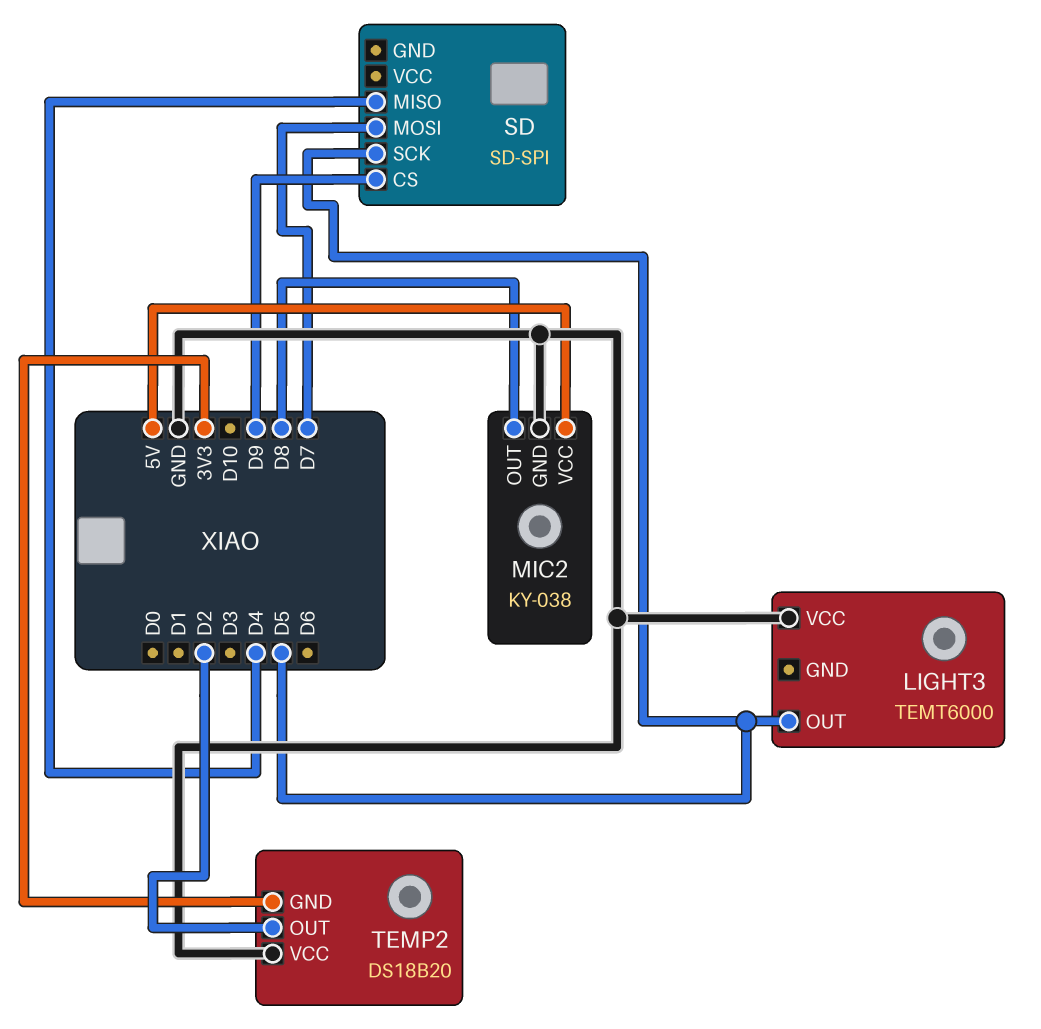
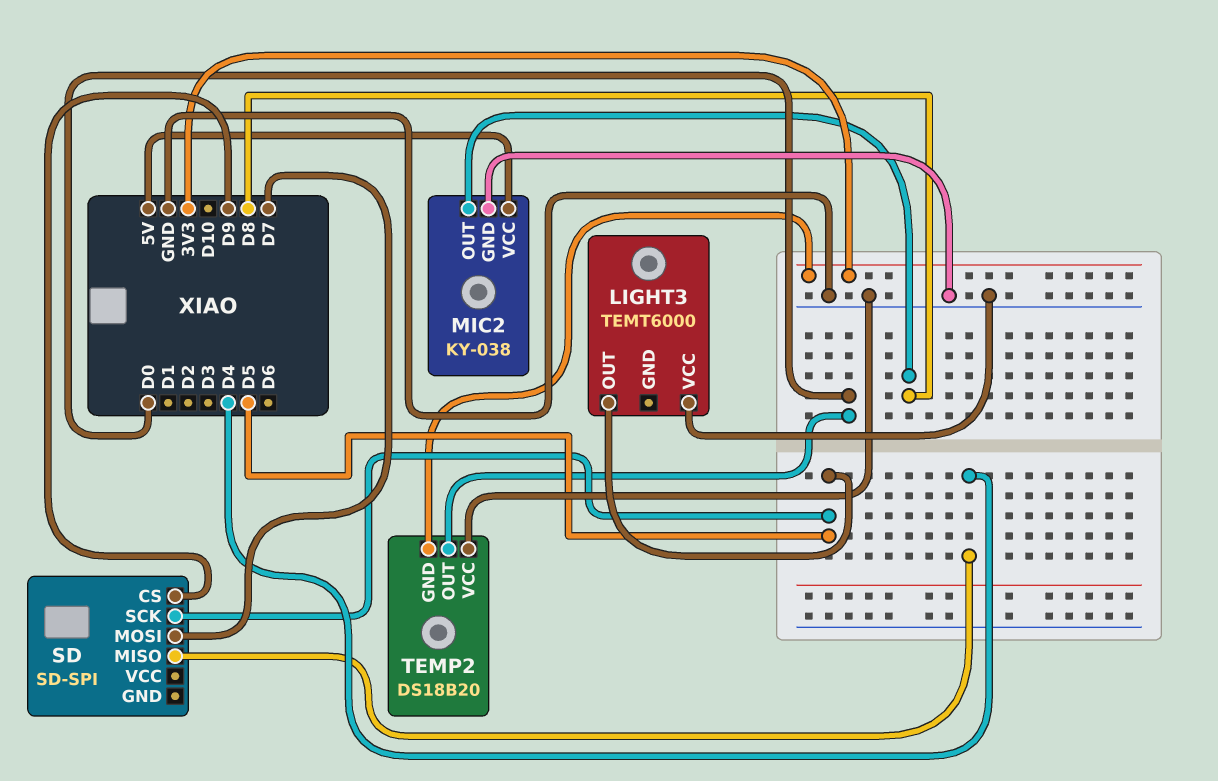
TEMP2 pin OUT: D2 -> D0

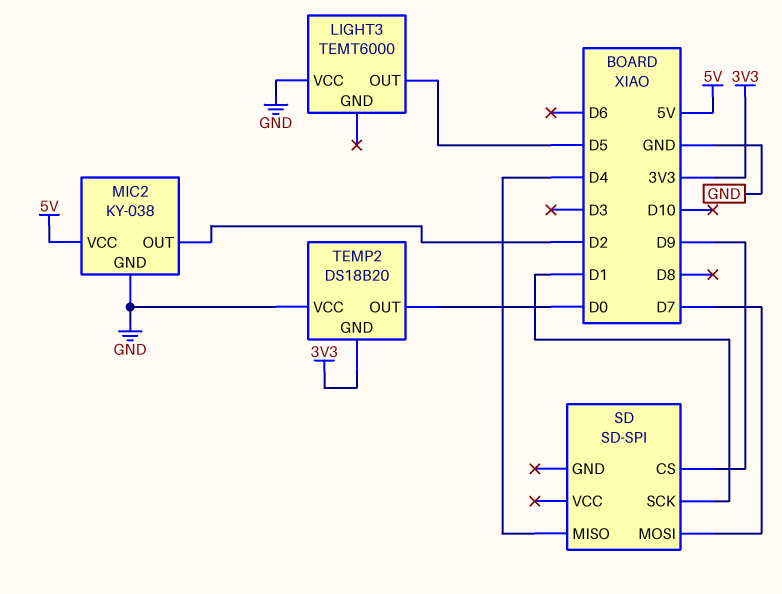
MIC2 pin OUT: D8 -> D2
SD pin SCK: D5 -> D1

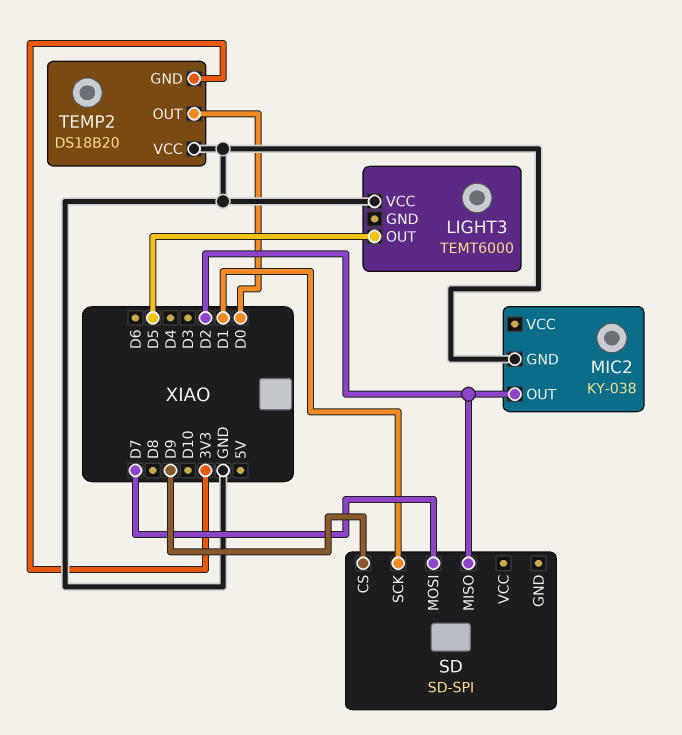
MIC2 pin VCC: 5V -> none
SD pin MISO: D4 -> D2

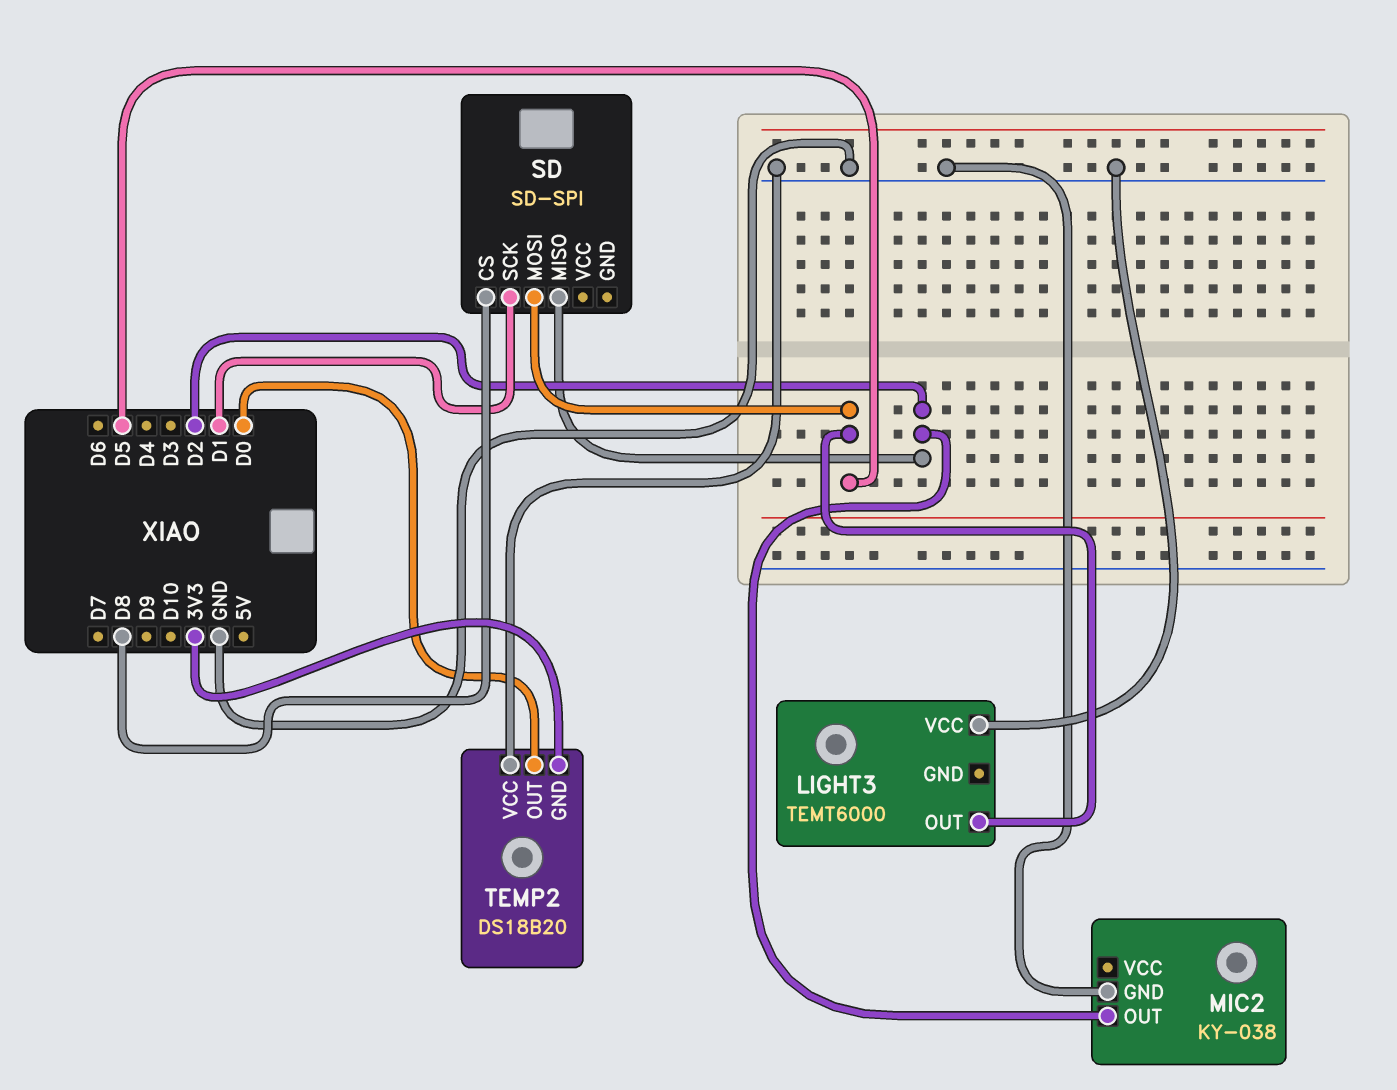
SD pin CS: D9 -> D8
SD pin MOSI: D7 -> D5

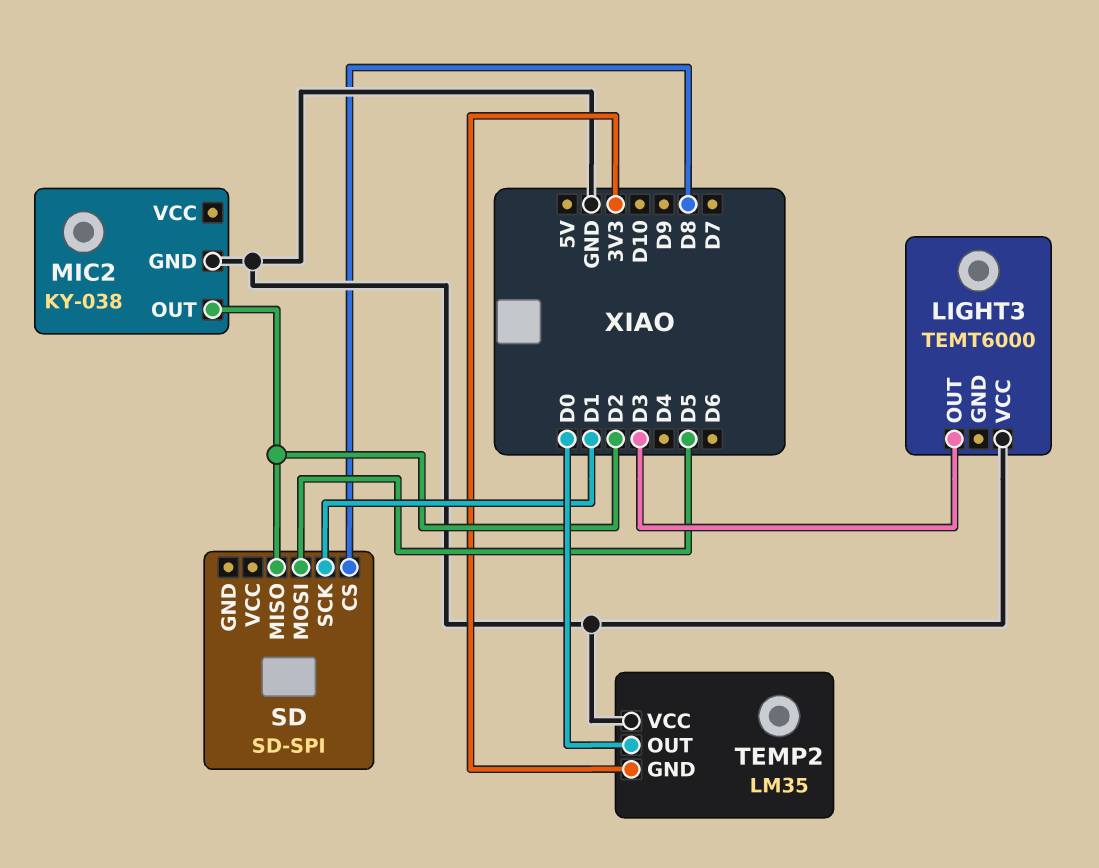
LIGHT3 pin OUT: D5 -> D3
TEMP2: DS18B20 -> LM35

